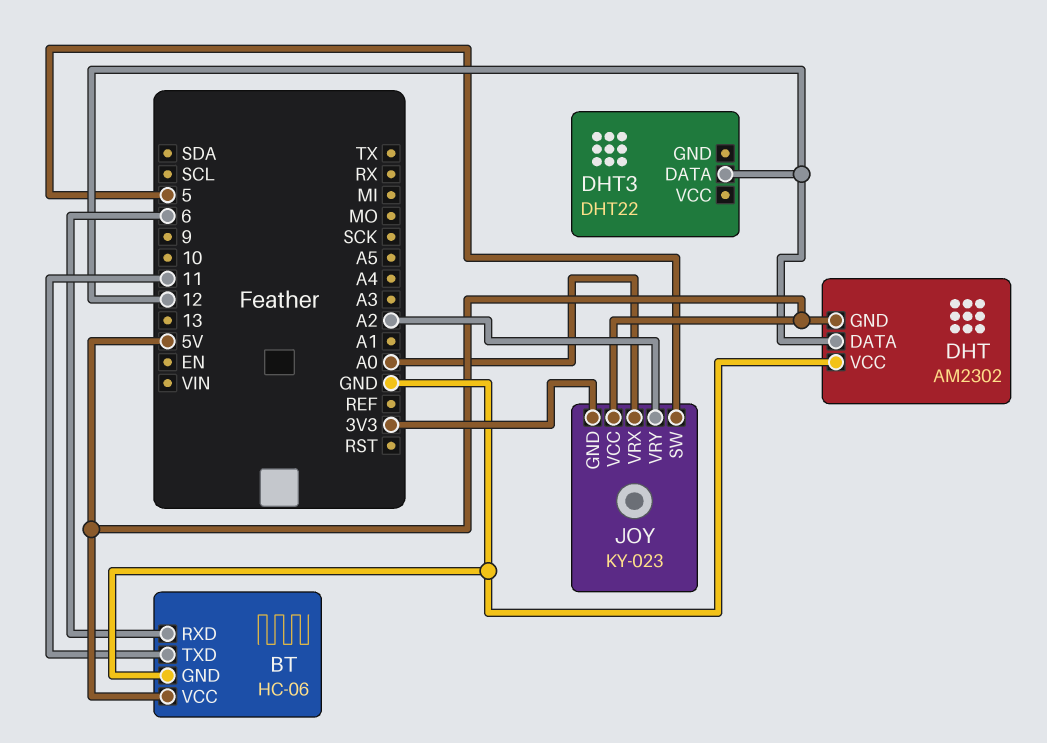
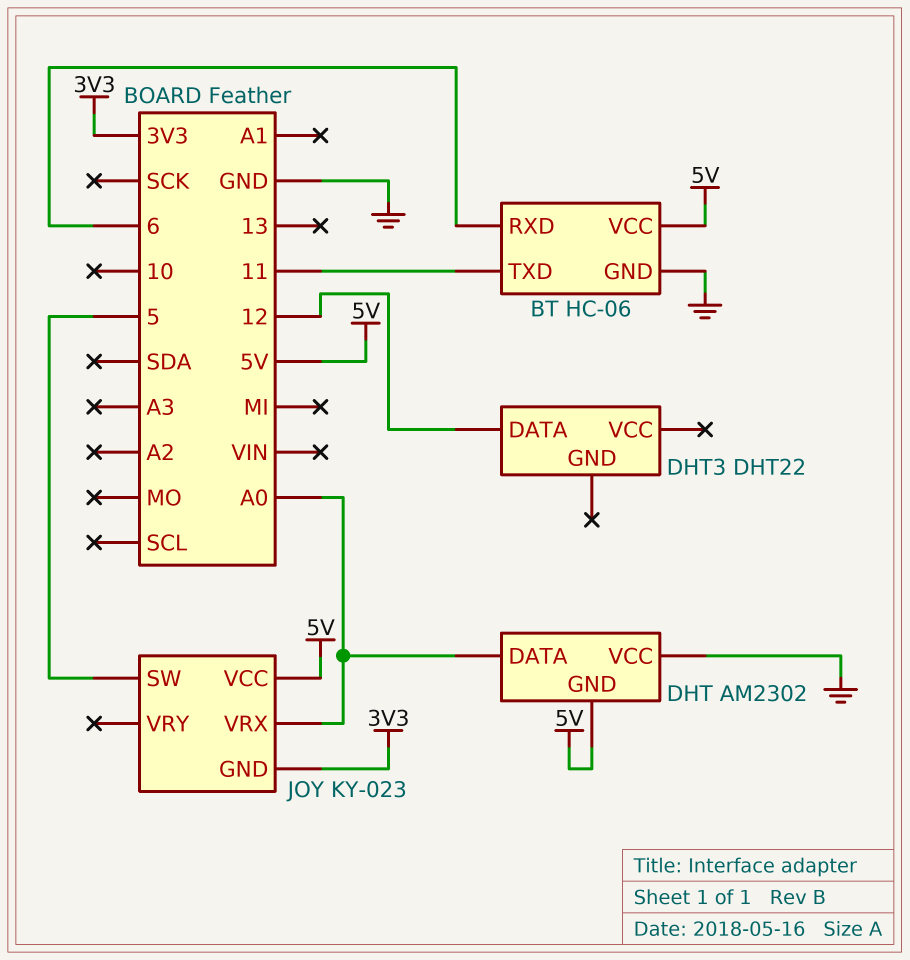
DHT pin DATA: 12 -> A0
JOY pin VRY: A2 -> none

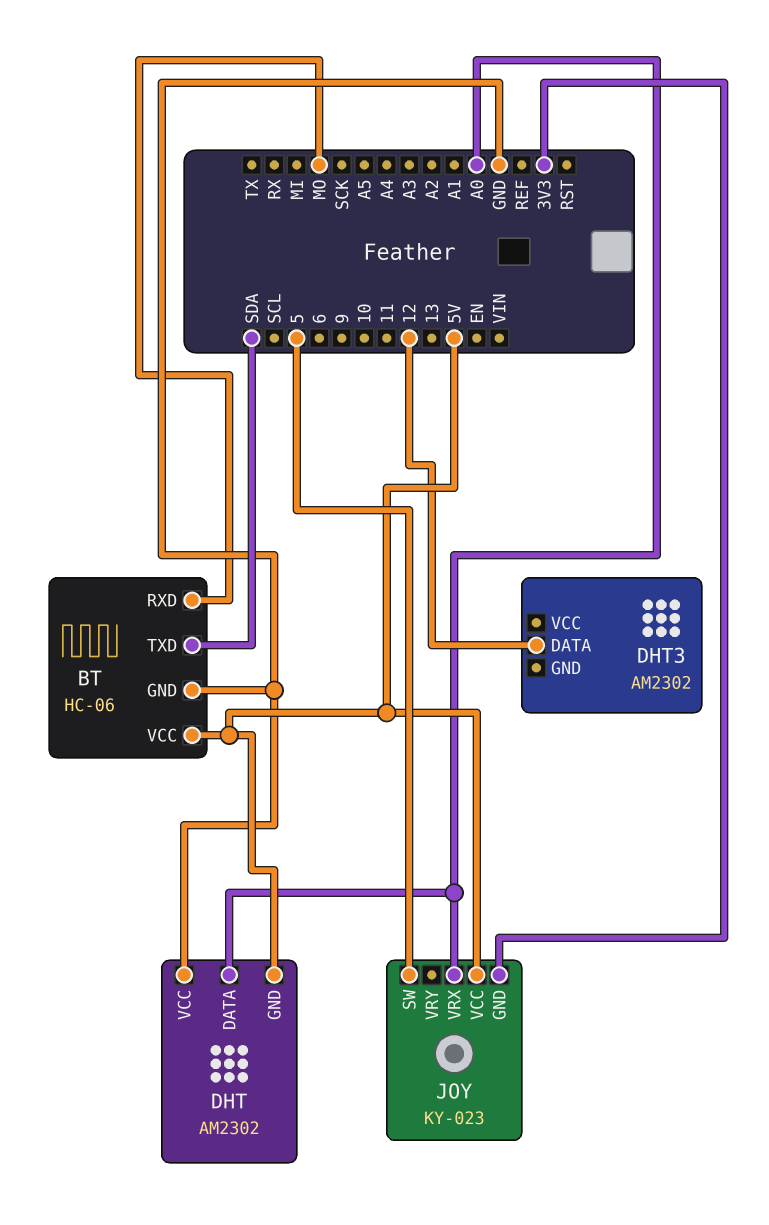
BT pin RXD: 6 -> MO
BT pin TXD: 11 -> SDA
DHT3: DHT22 -> AM2302

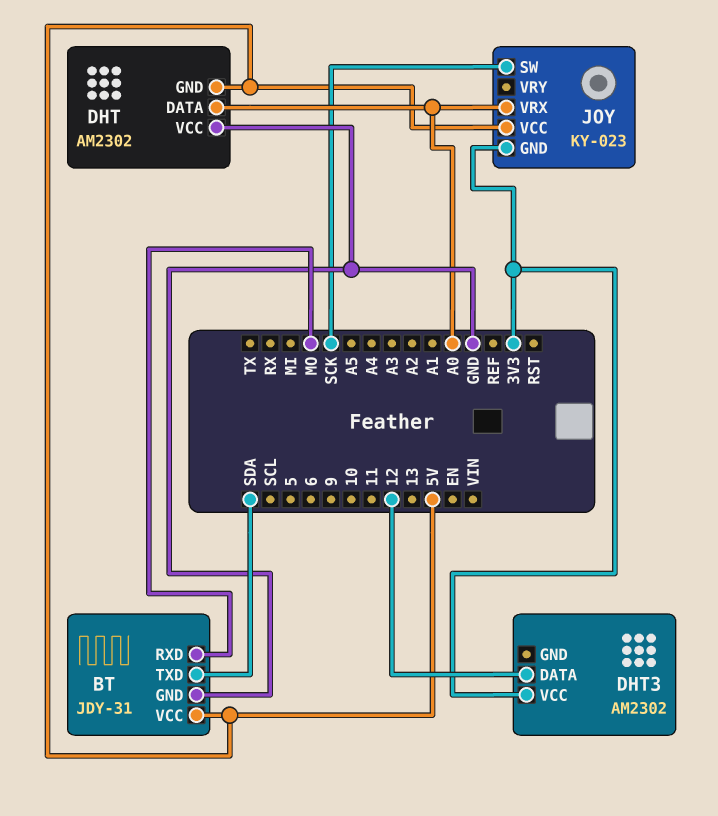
BT: HC-06 -> JDY-31
DHT3 pin VCC: none -> 3V3
JOY pin SW: 5 -> SCK

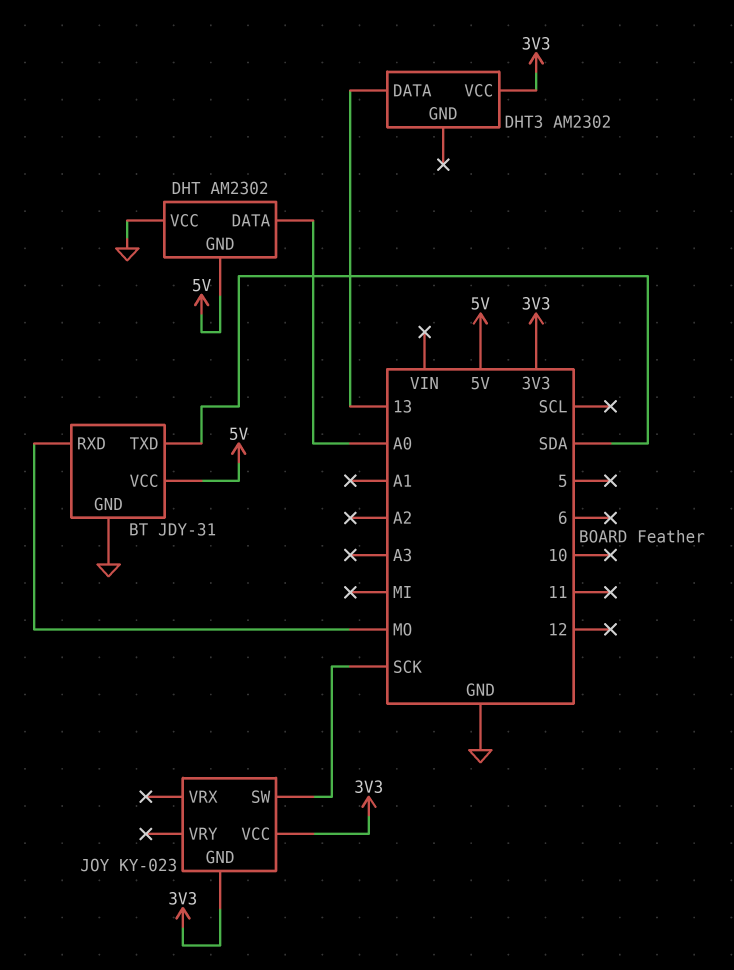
DHT3 pin DATA: 12 -> 13
JOY pin VCC: 5V -> 3V3
JOY pin VRX: A0 -> none

